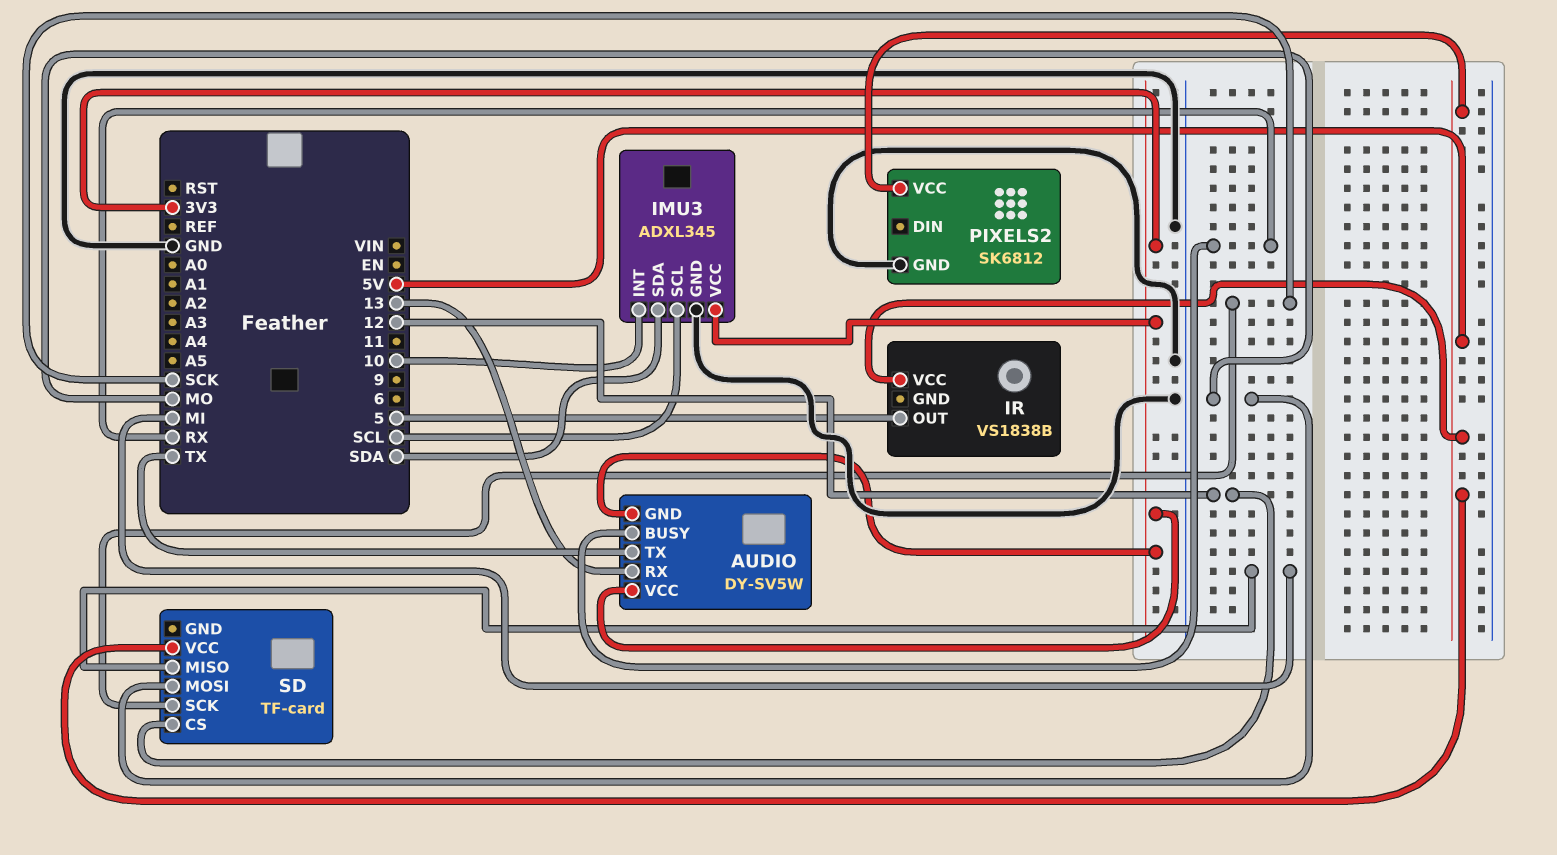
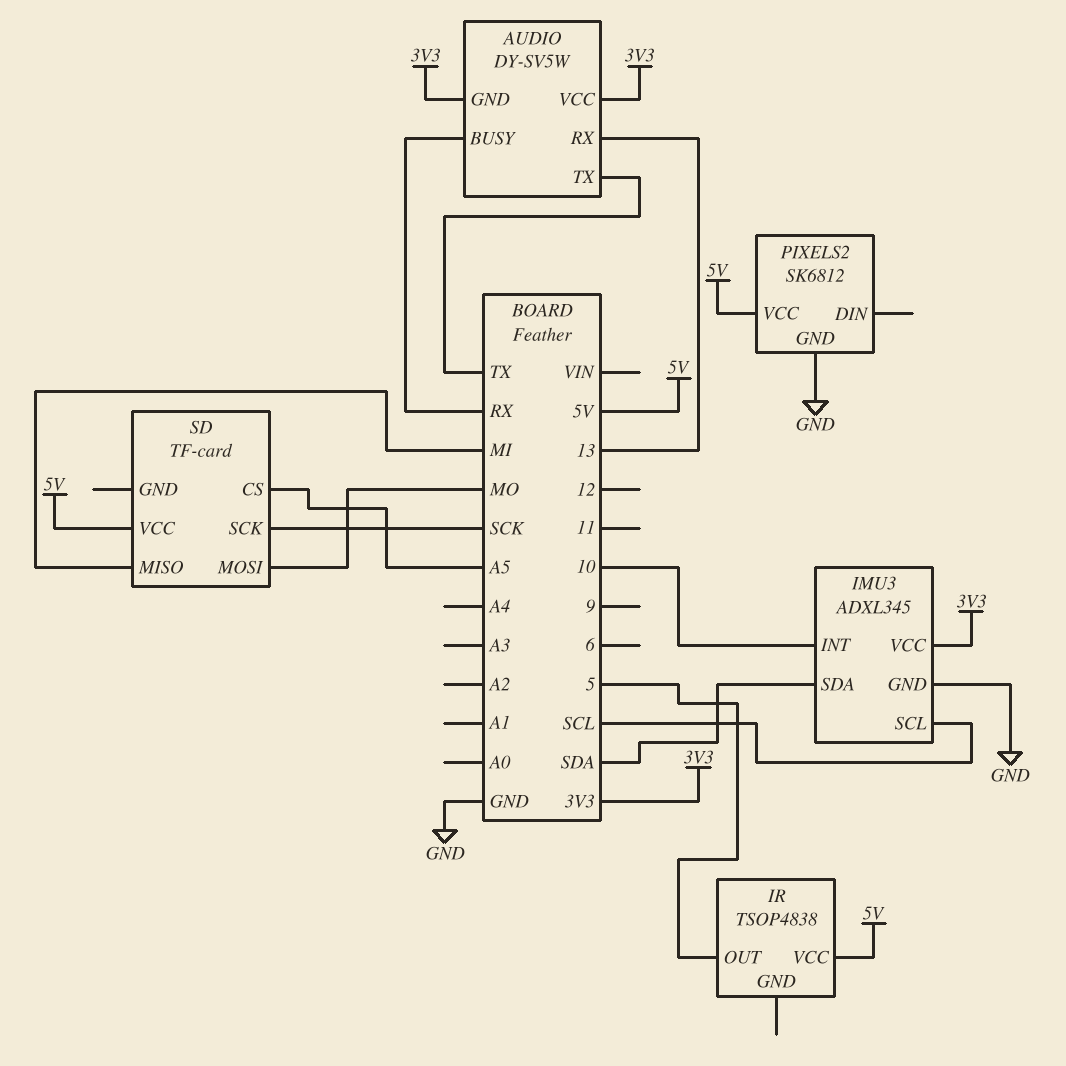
IR: VS1838B -> TSOP4838
SD pin CS: 12 -> A5

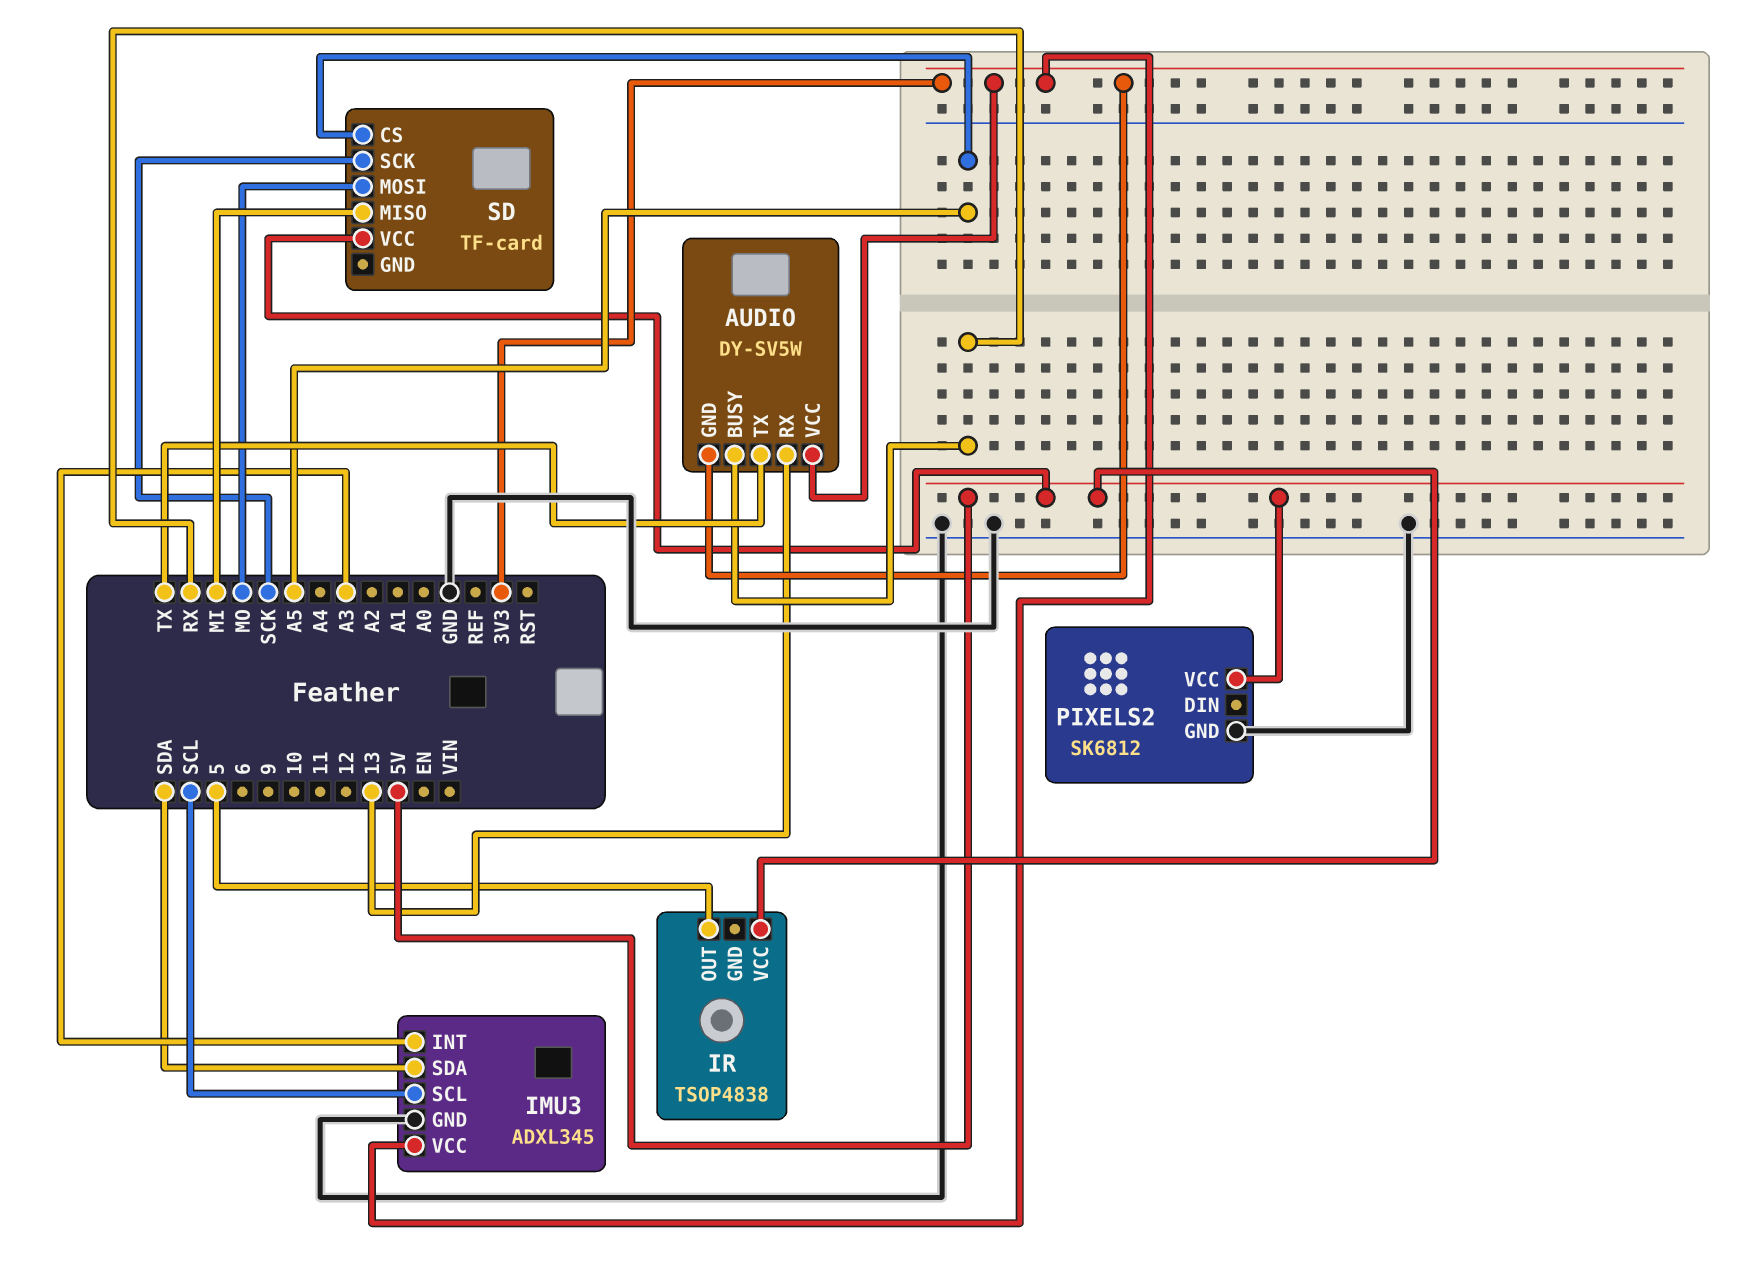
IMU3 pin INT: 10 -> A3

